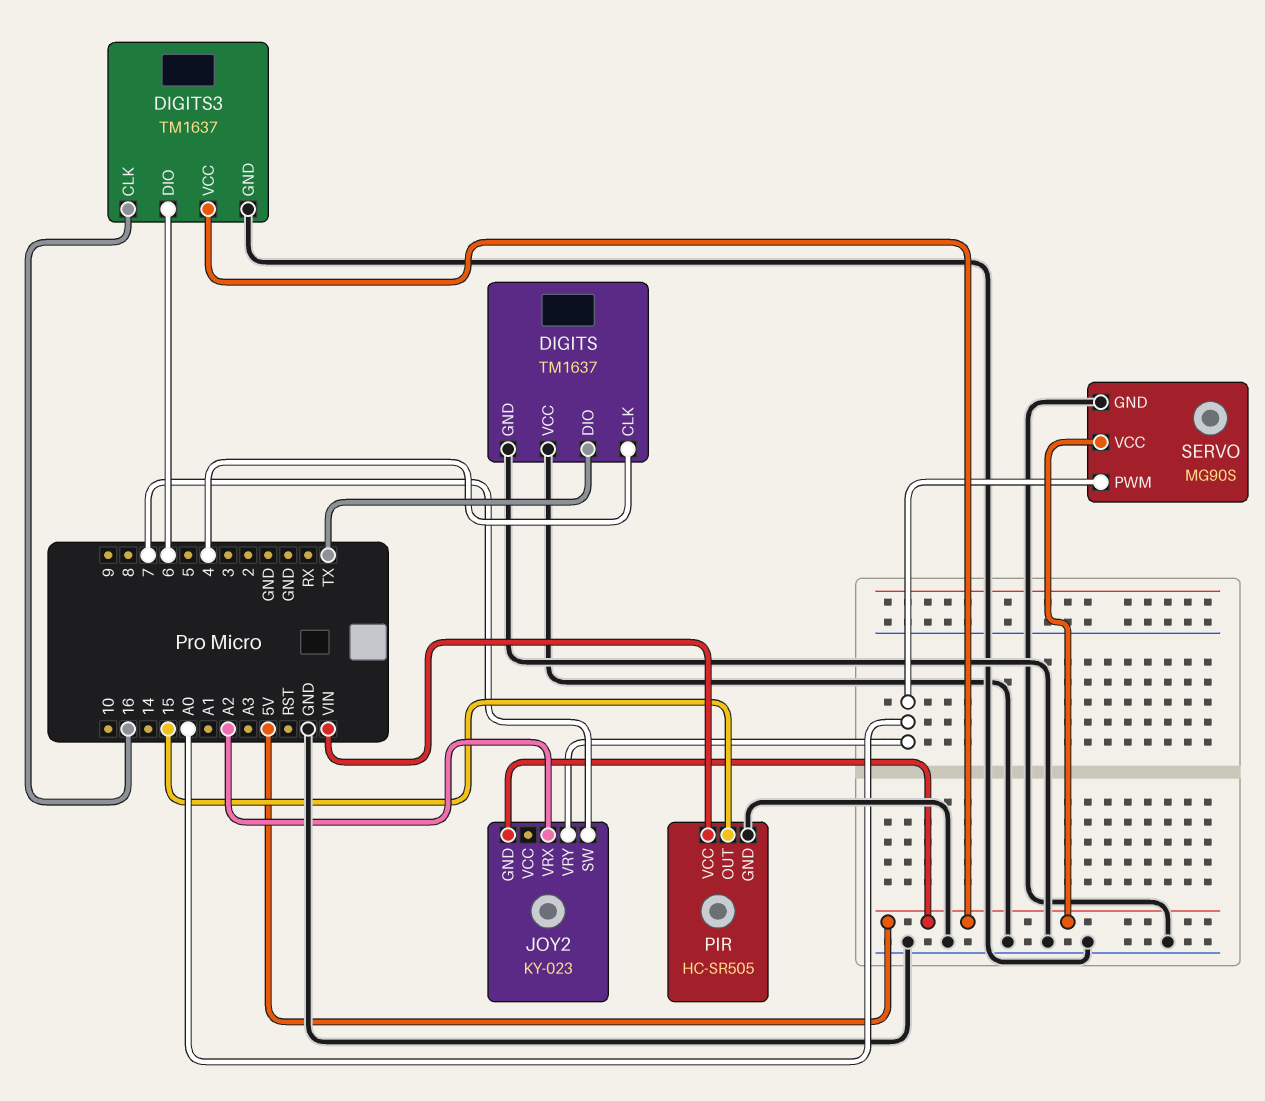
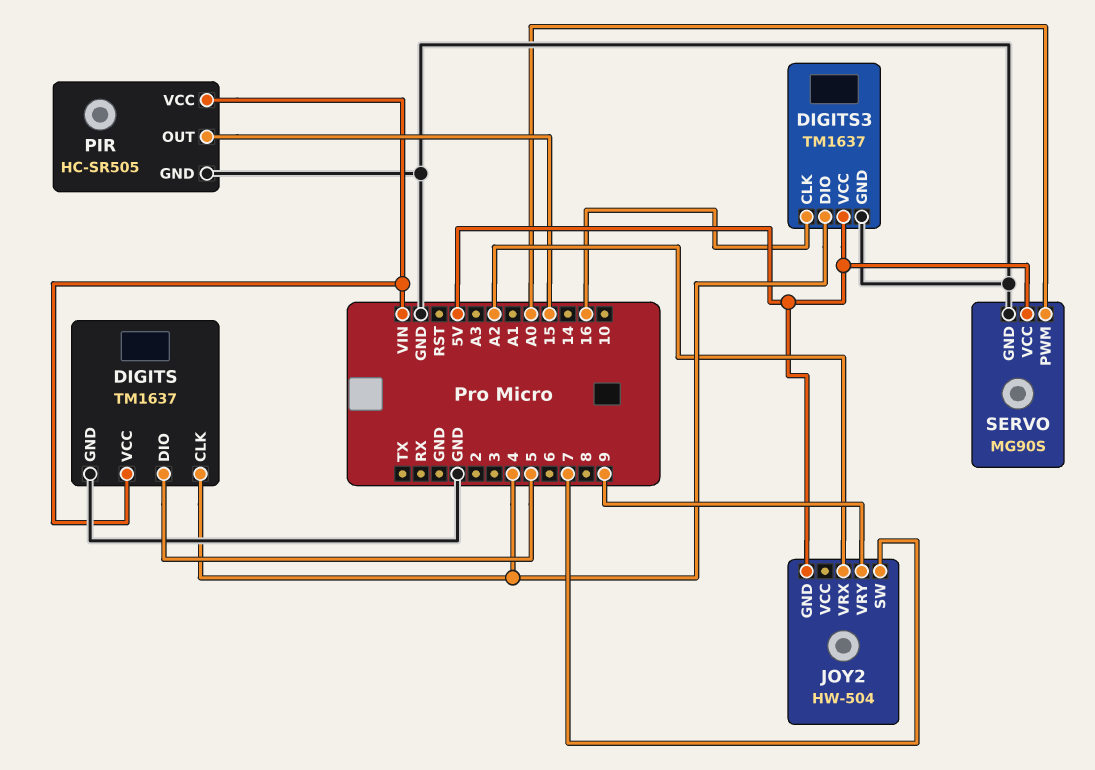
DIGITS pin DIO: TX -> 5
DIGITS pin VCC: GND -> VIN
DIGITS3 pin DIO: 6 -> 4
JOY2: KY-023 -> HW-504
JOY2 pin VRY: A0 -> 9

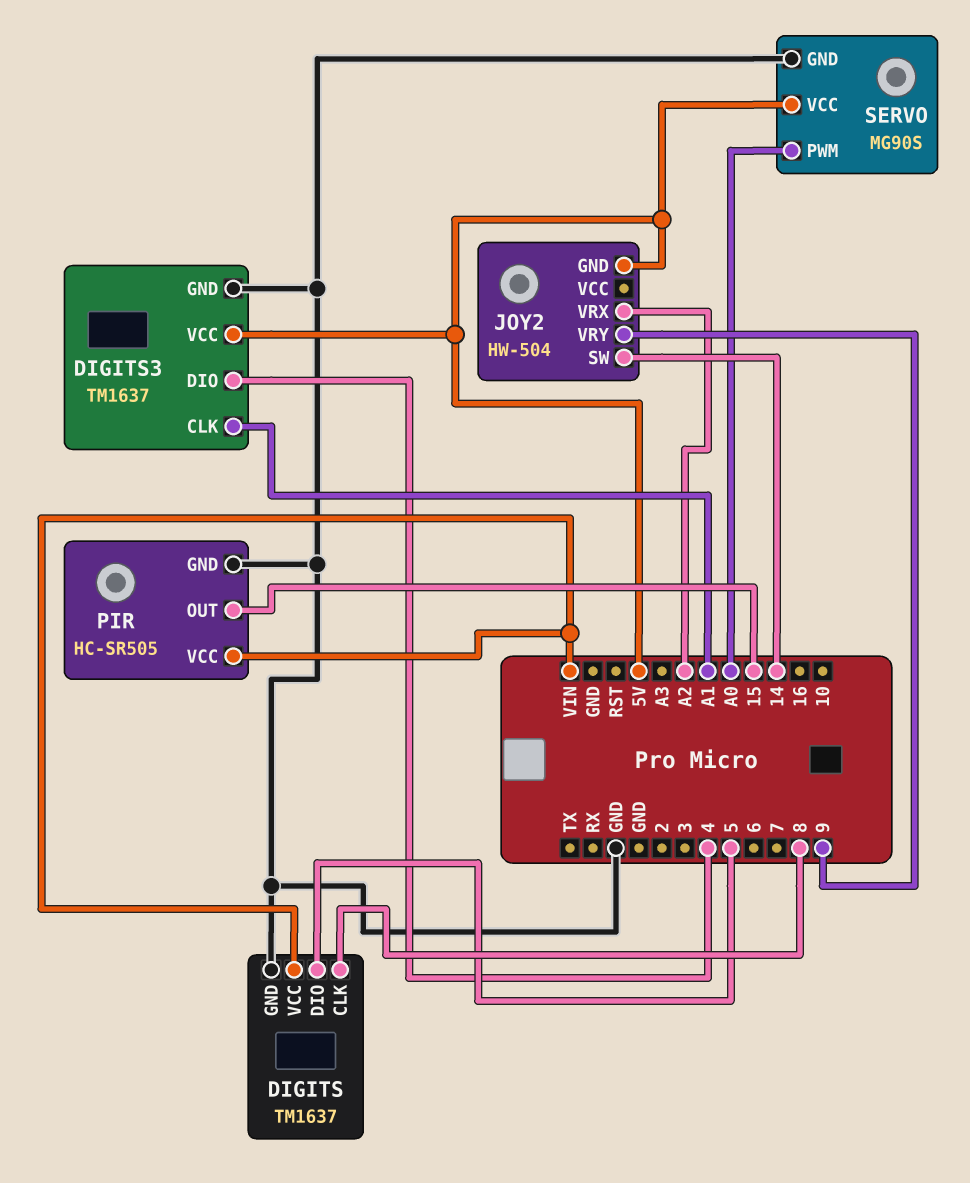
DIGITS pin CLK: 4 -> 8
DIGITS3 pin CLK: 16 -> A1
JOY2 pin SW: 7 -> 14

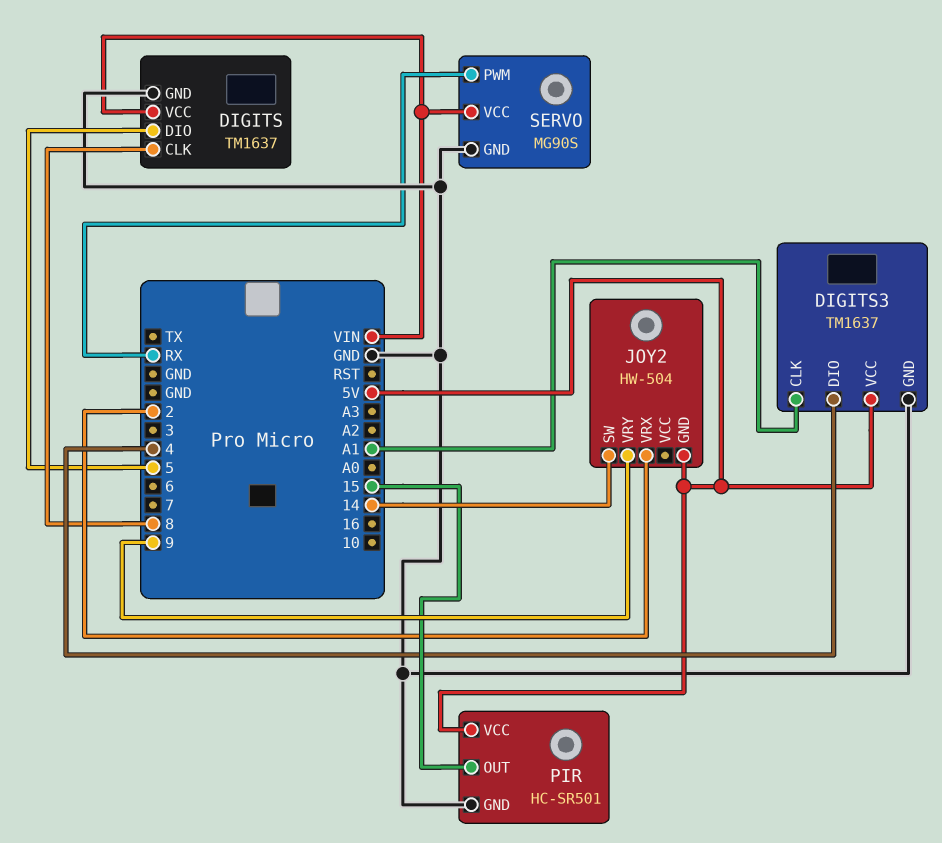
JOY2 pin VRX: A2 -> 2
PIR: HC-SR505 -> HC-SR501
PIR pin VCC: VIN -> 5V
SERVO pin PWM: A0 -> RX
SERVO pin VCC: 5V -> VIN

